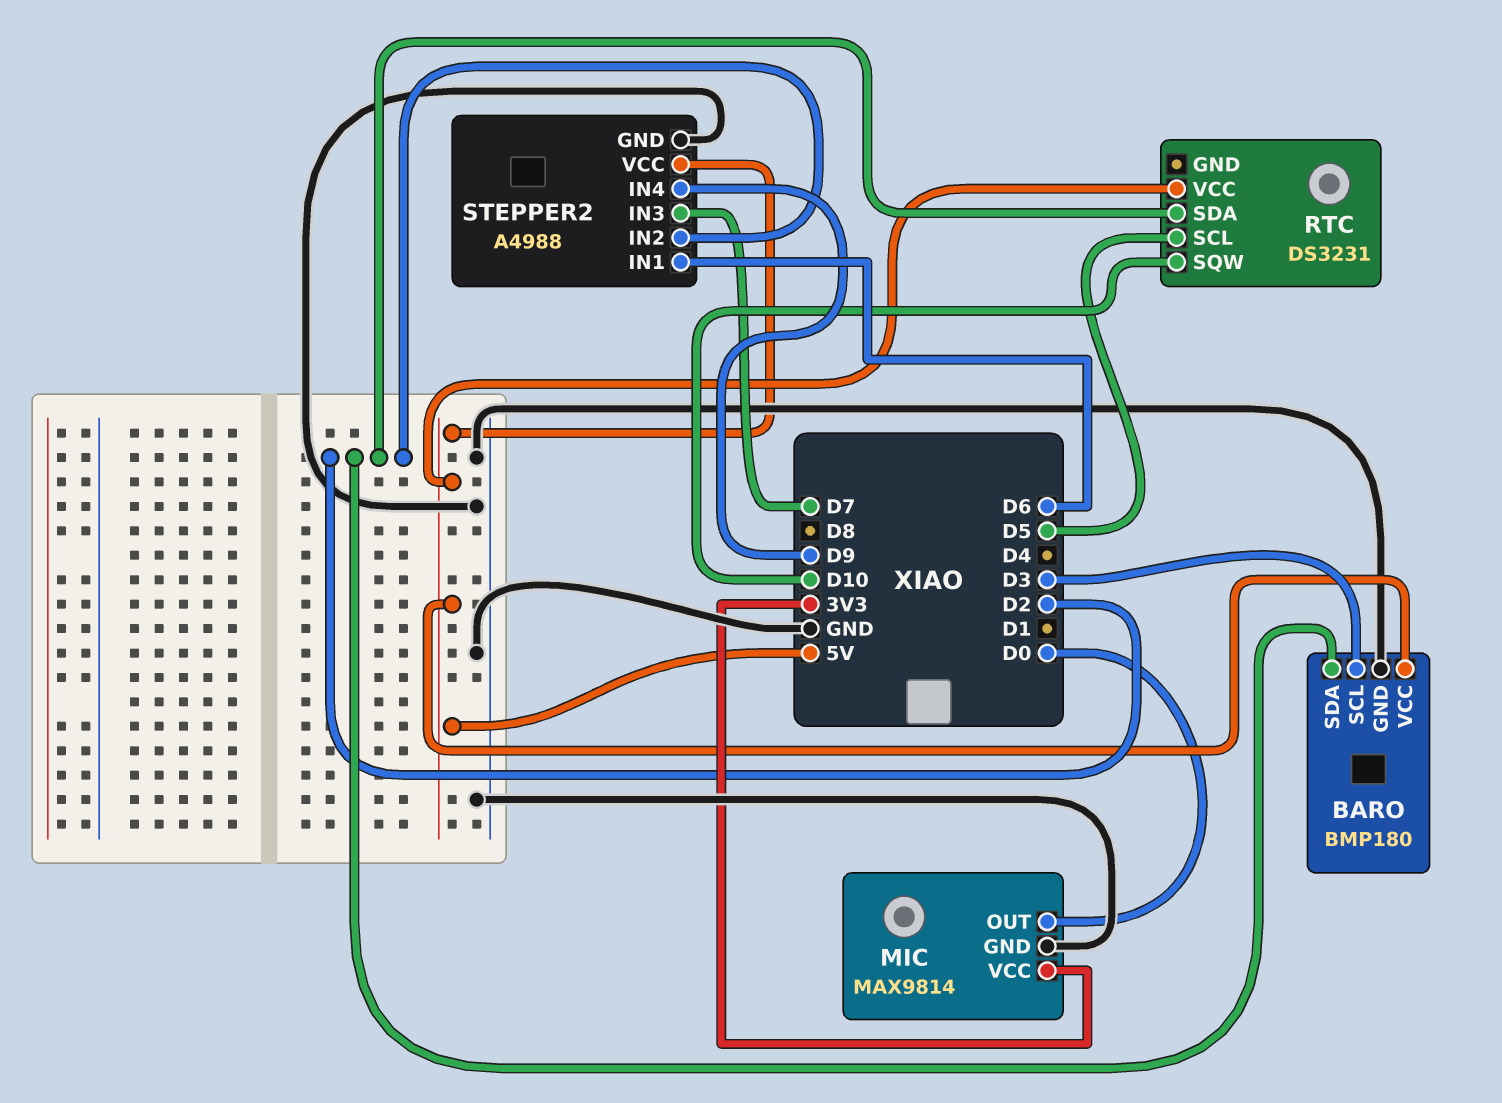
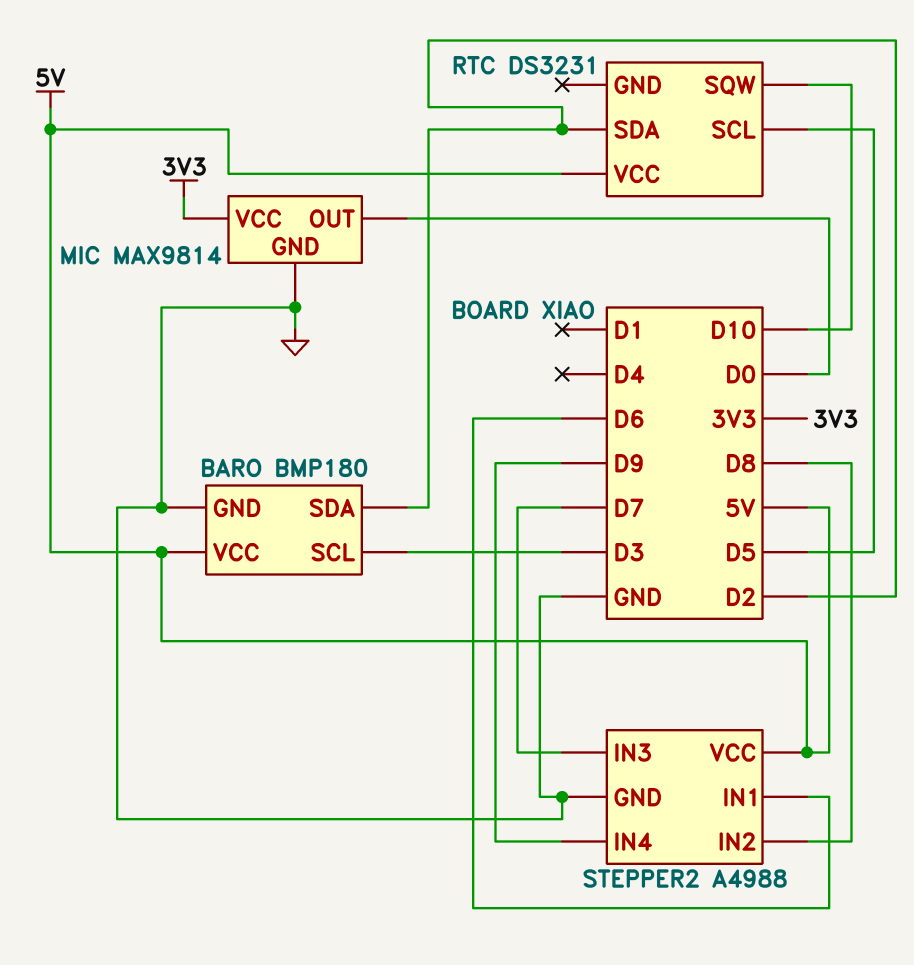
STEPPER2 pin IN2: D2 -> D8

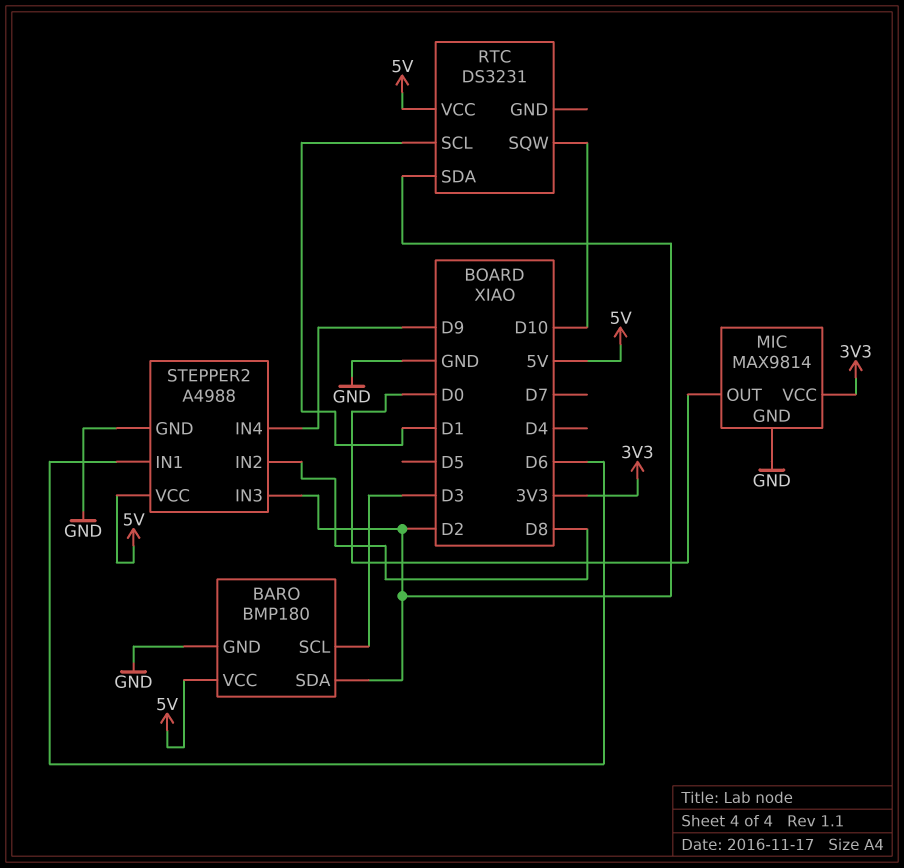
RTC pin SCL: D5 -> D1
STEPPER2 pin IN3: D7 -> D2

